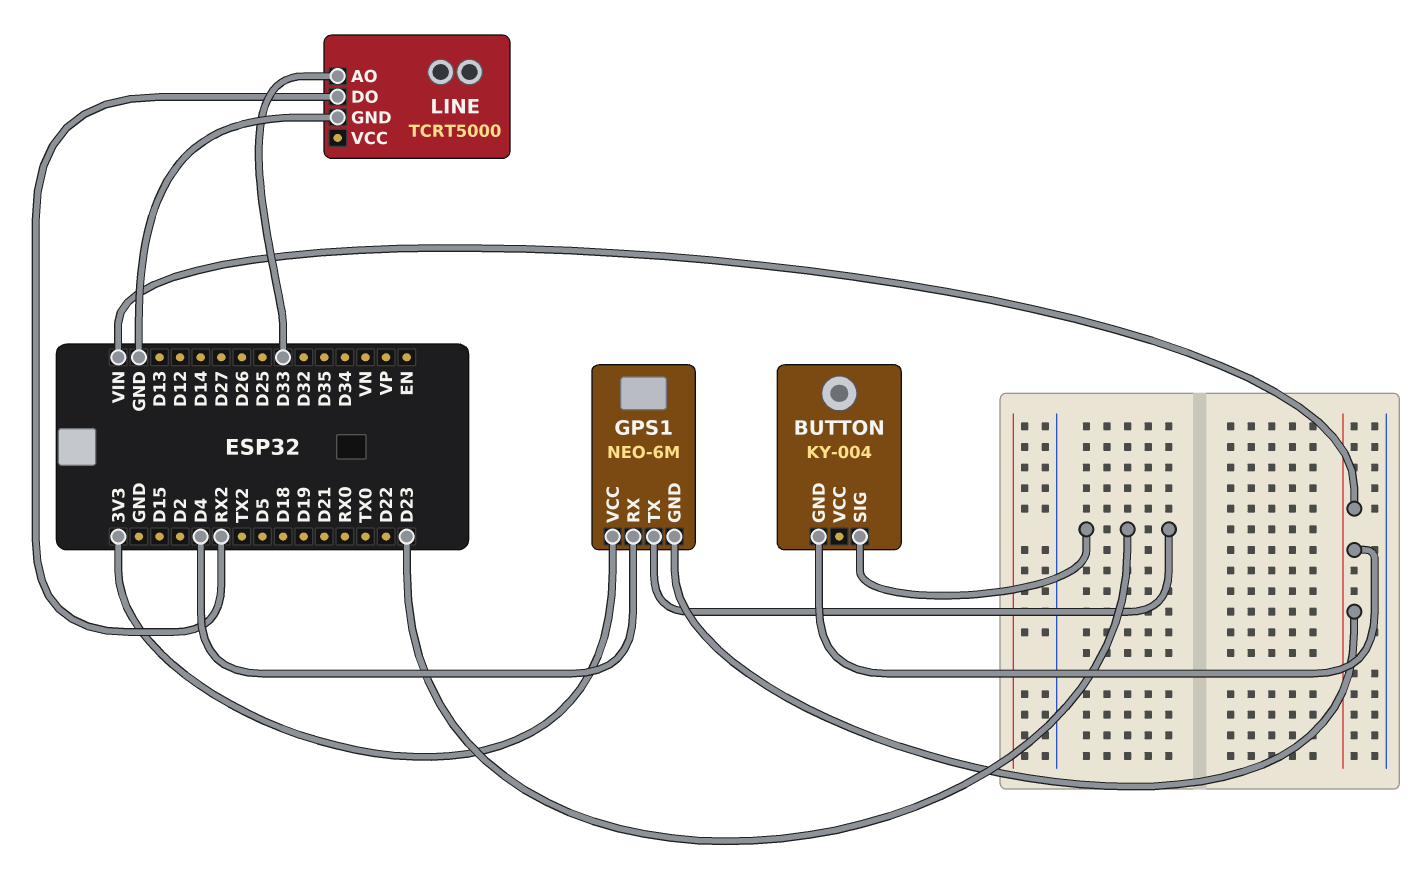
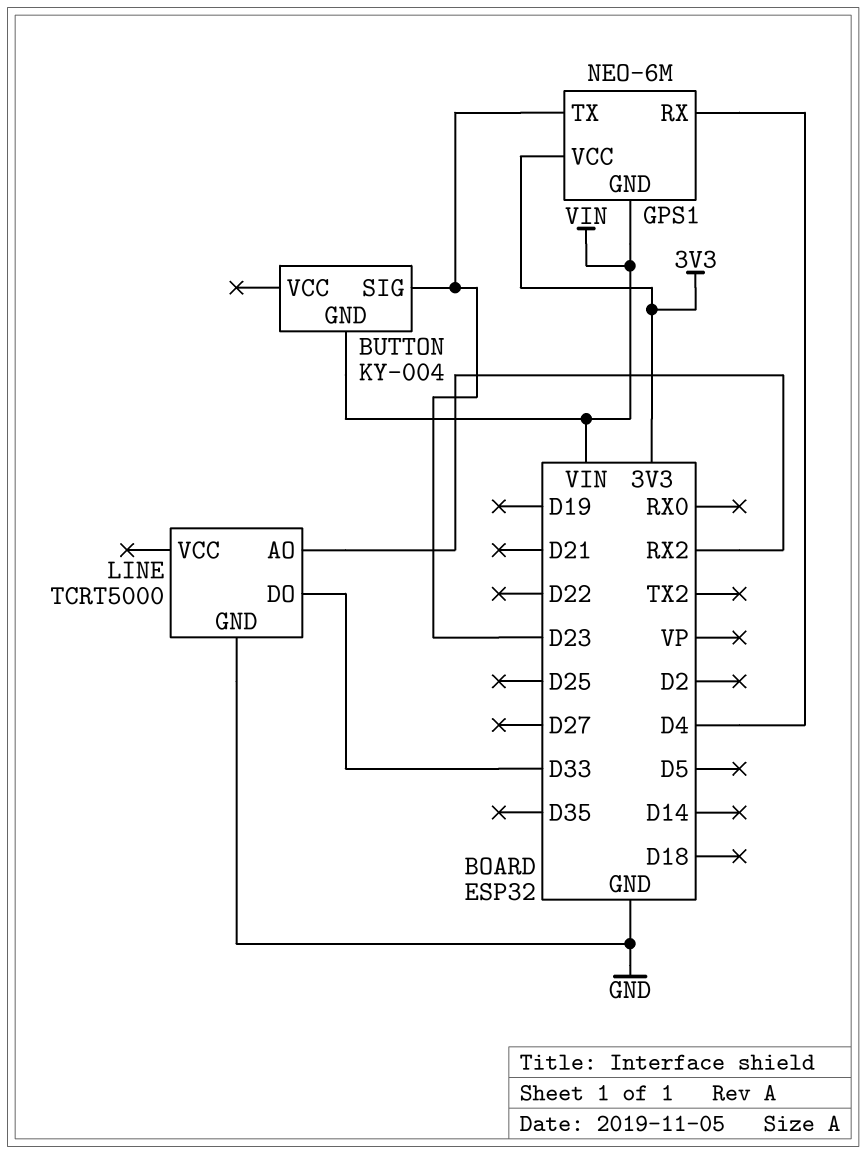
LINE pin AO: D33 -> RX2
LINE pin DO: RX2 -> D33

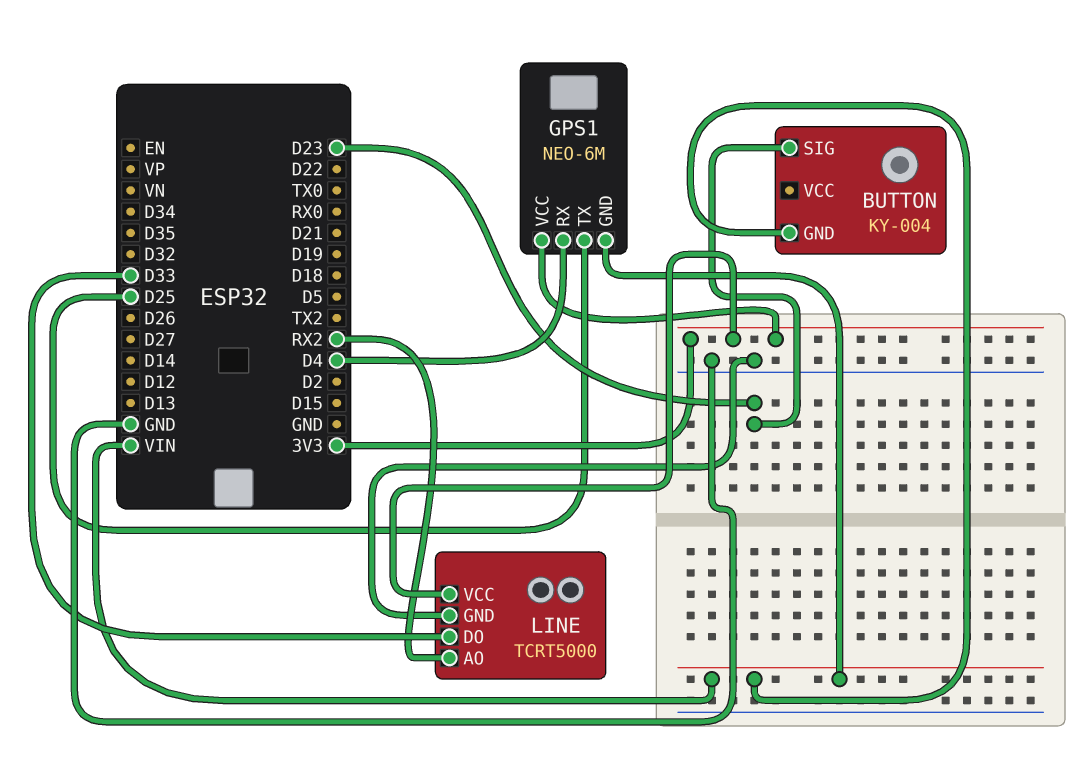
GPS1 pin TX: D23 -> D25
LINE pin VCC: none -> 3V3

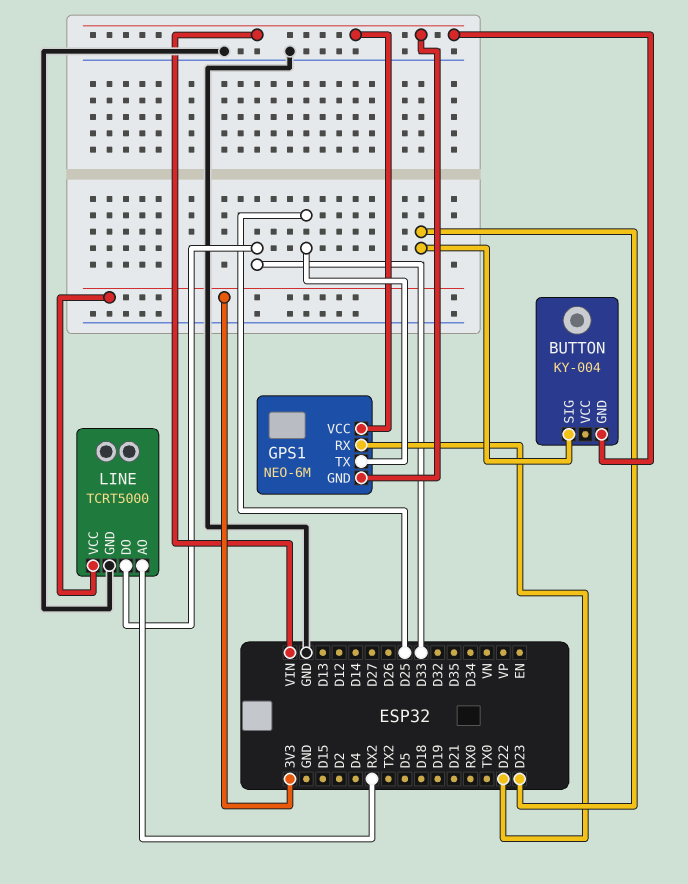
GPS1 pin RX: D4 -> D22
GPS1 pin VCC: 3V3 -> VIN

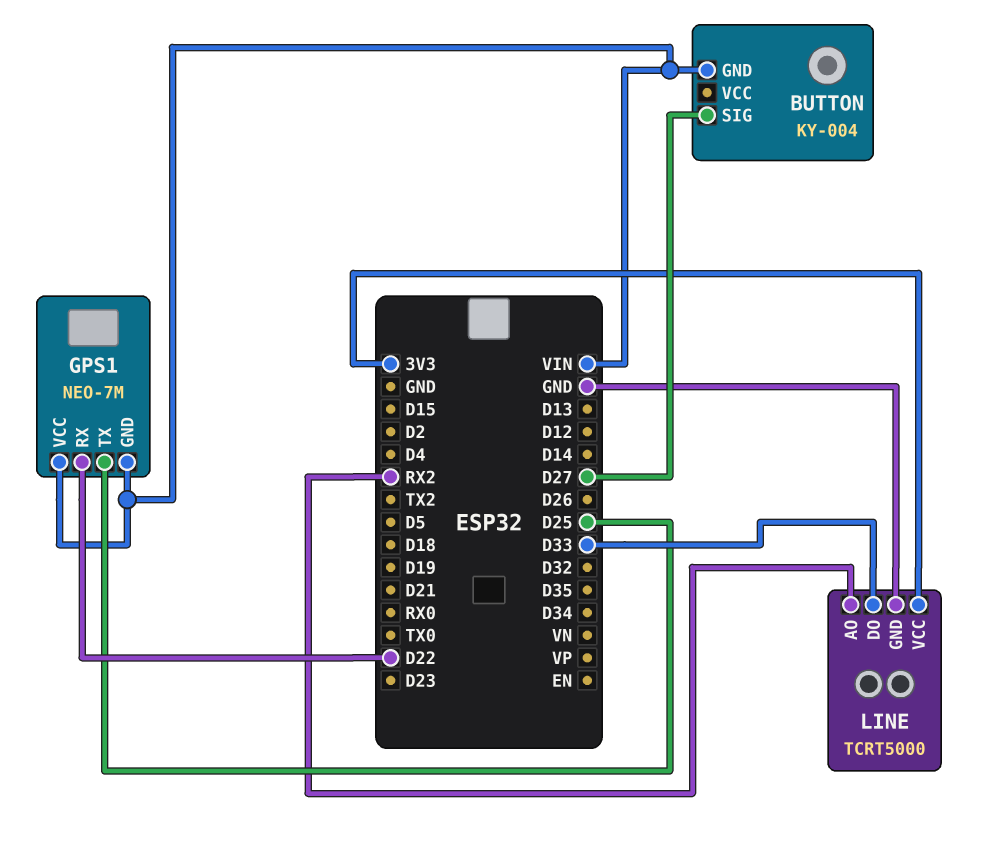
BUTTON pin SIG: D23 -> D27
GPS1: NEO-6M -> NEO-7M

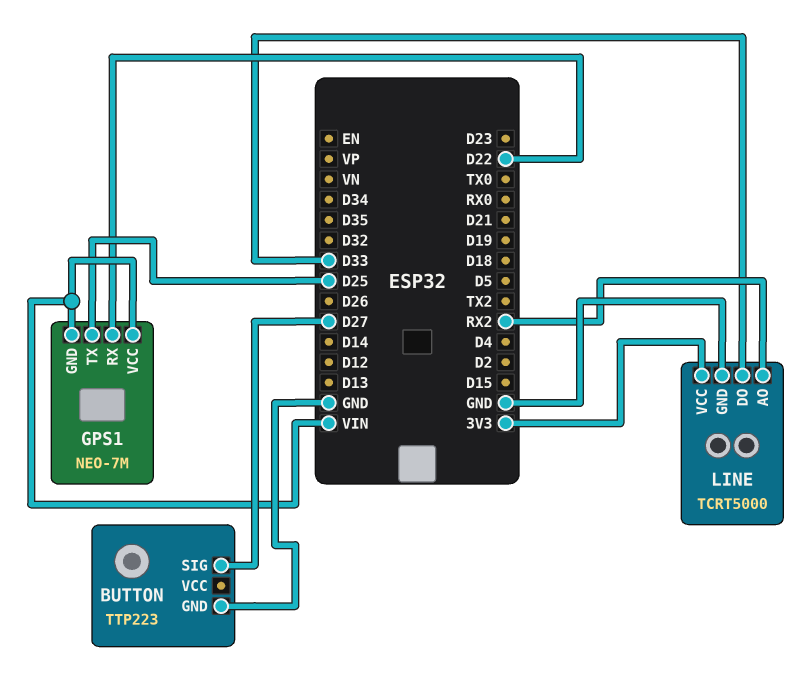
BUTTON: KY-004 -> TTP223
BUTTON pin GND: VIN -> GND

